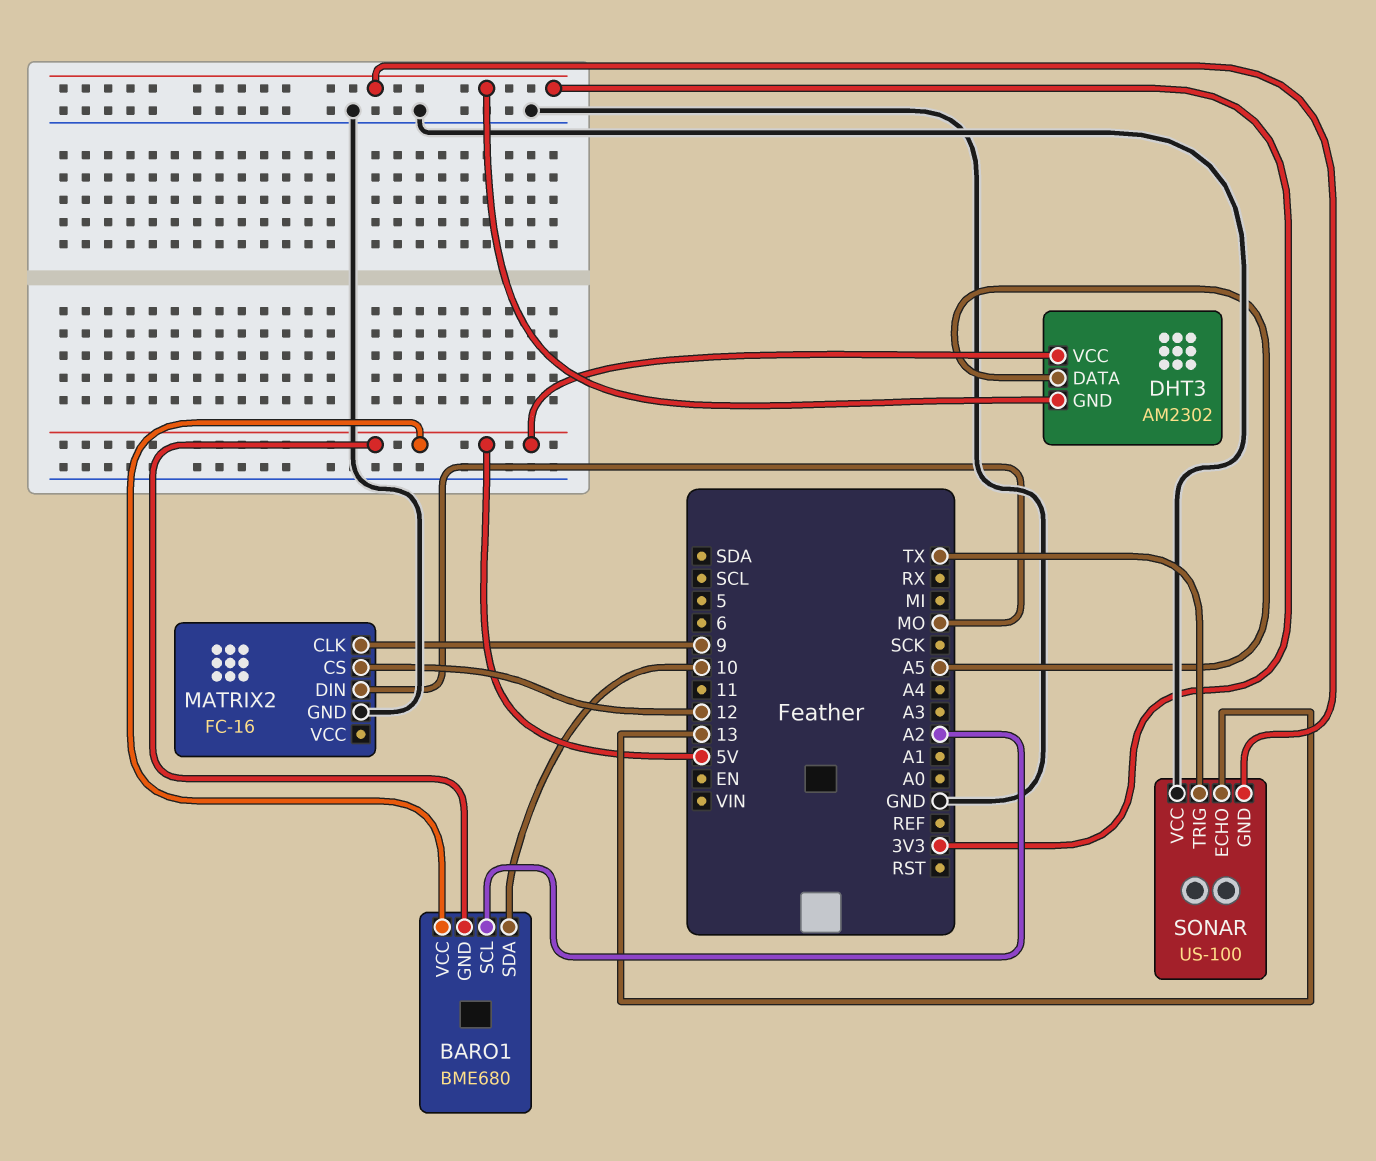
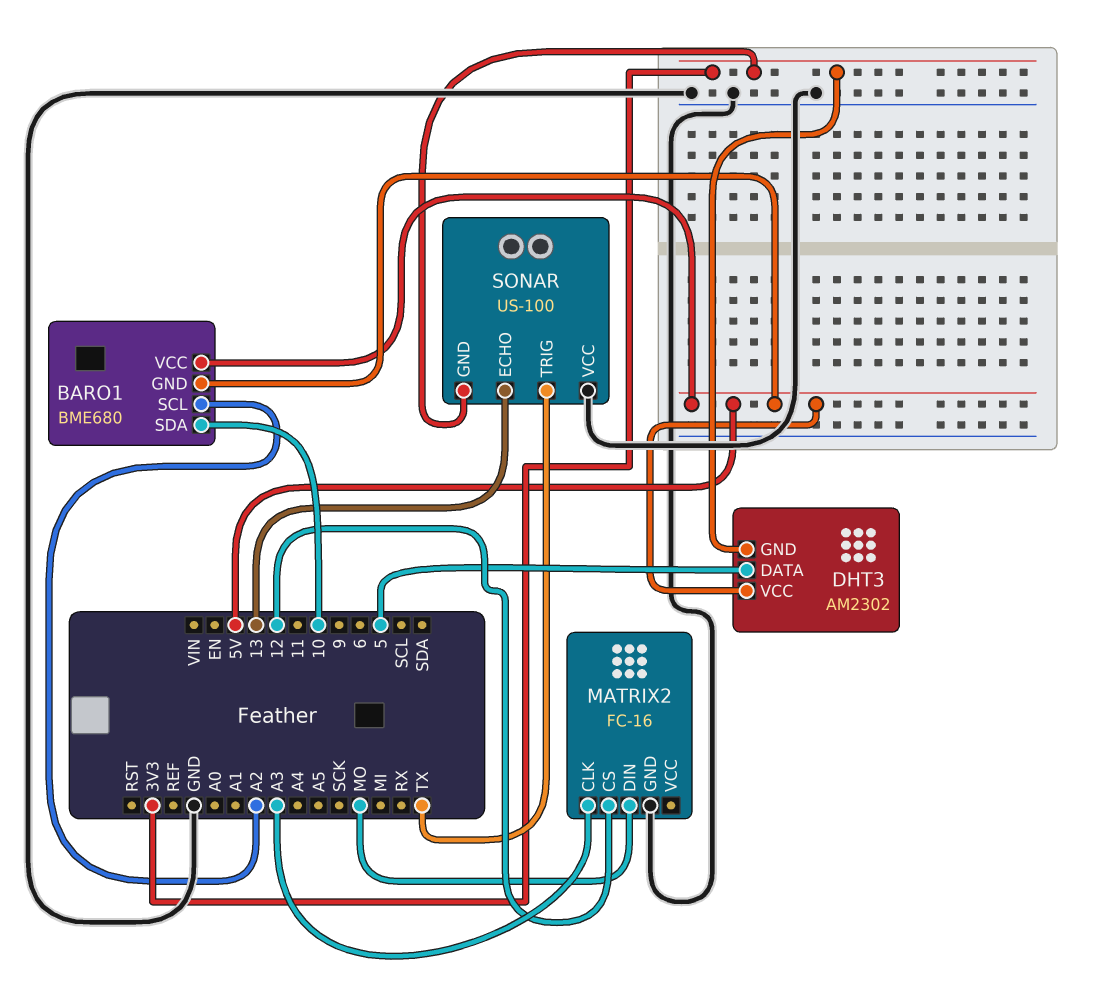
DHT3 pin DATA: A5 -> 5
MATRIX2 pin CLK: 9 -> A3

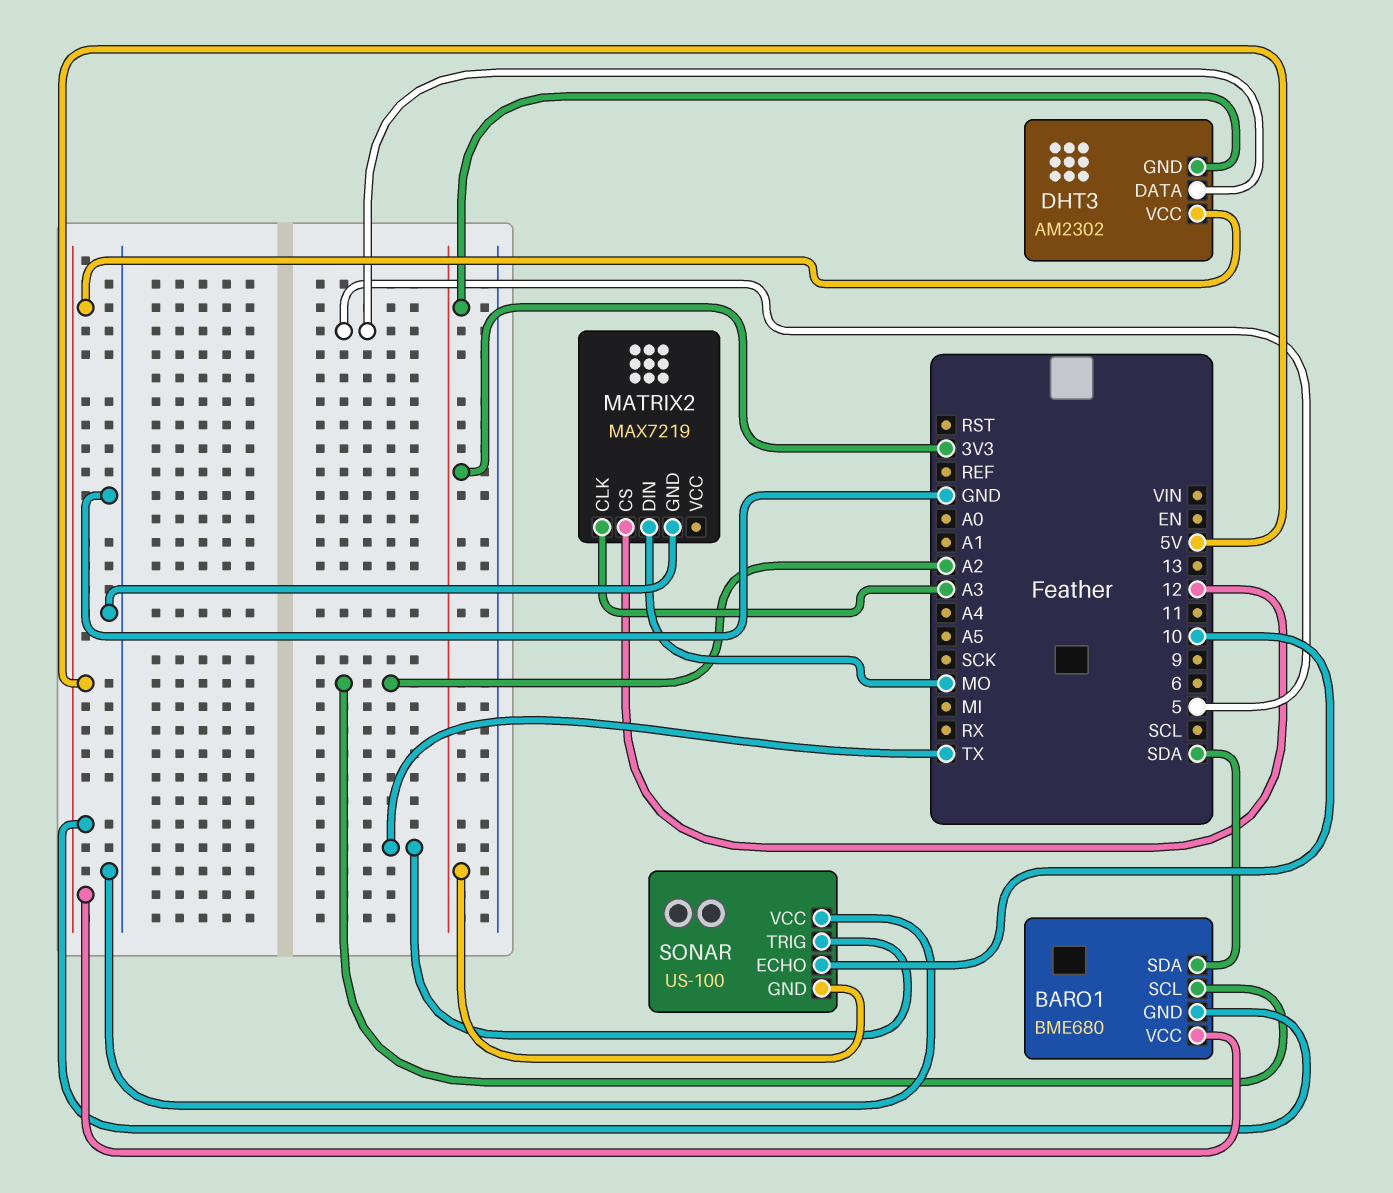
BARO1 pin SDA: 10 -> SDA
MATRIX2: FC-16 -> MAX7219
SONAR pin ECHO: 13 -> 10

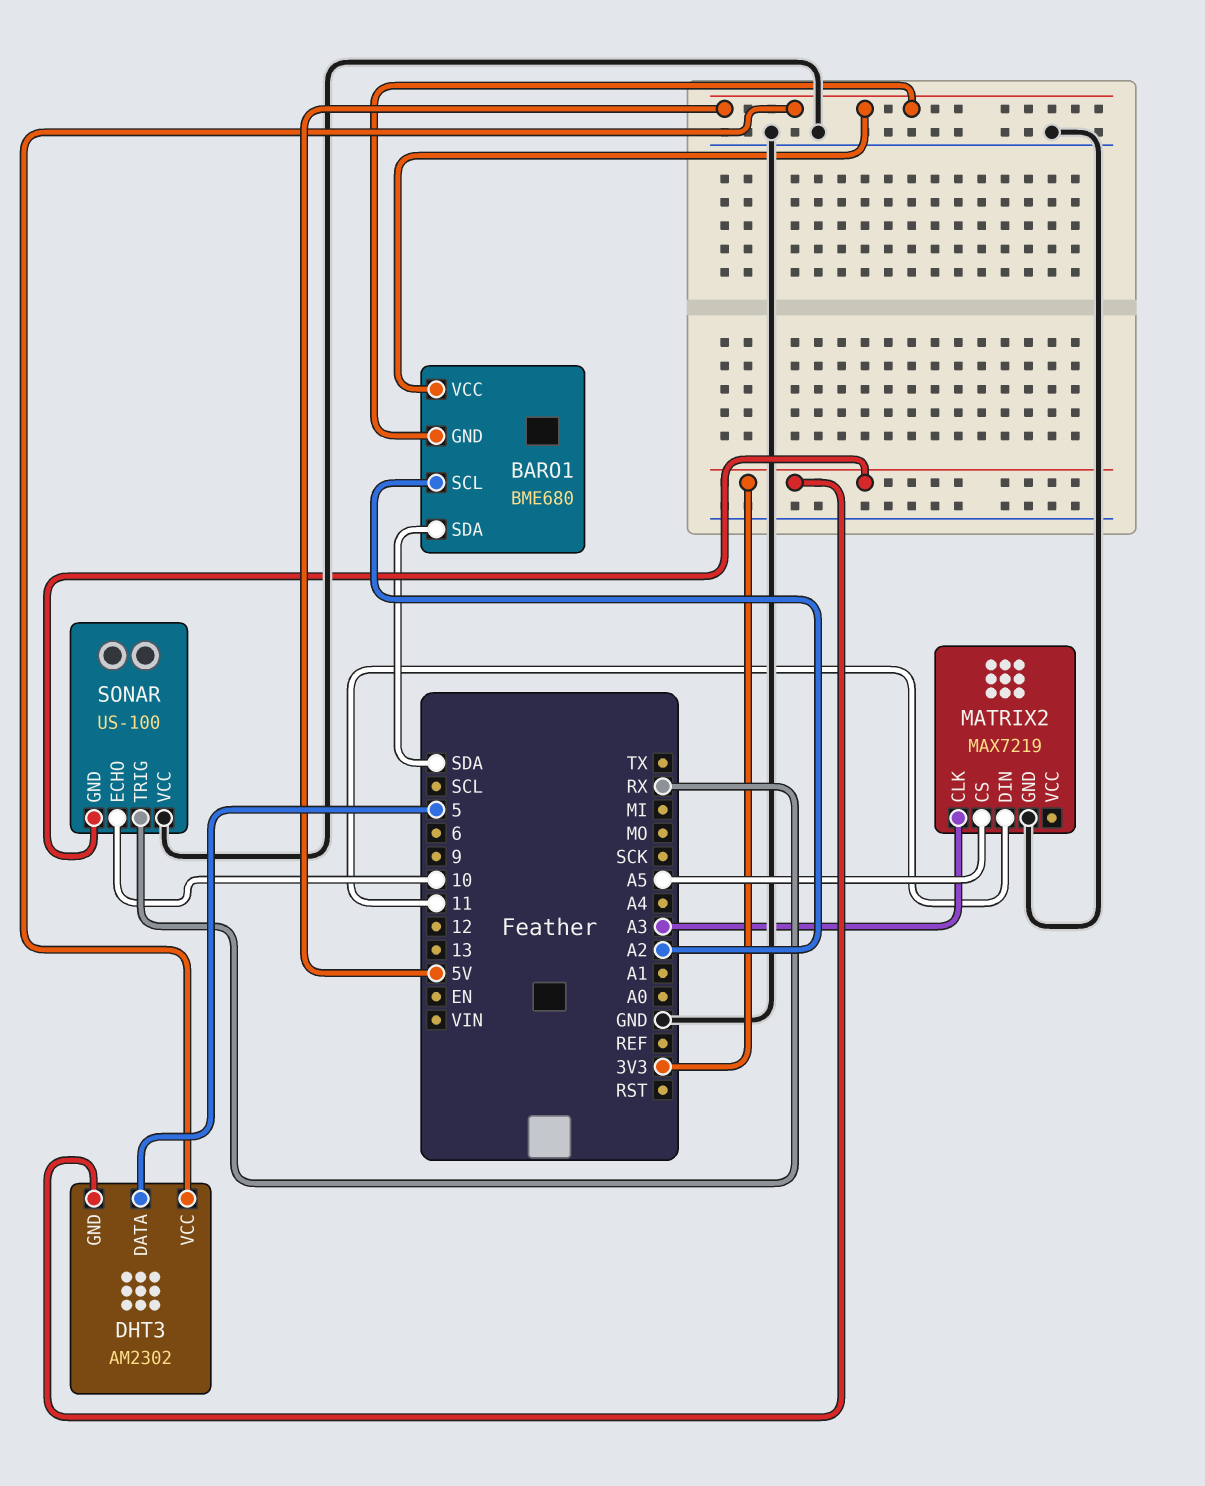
MATRIX2 pin CS: 12 -> A5
MATRIX2 pin DIN: MO -> 11
SONAR pin TRIG: TX -> RX

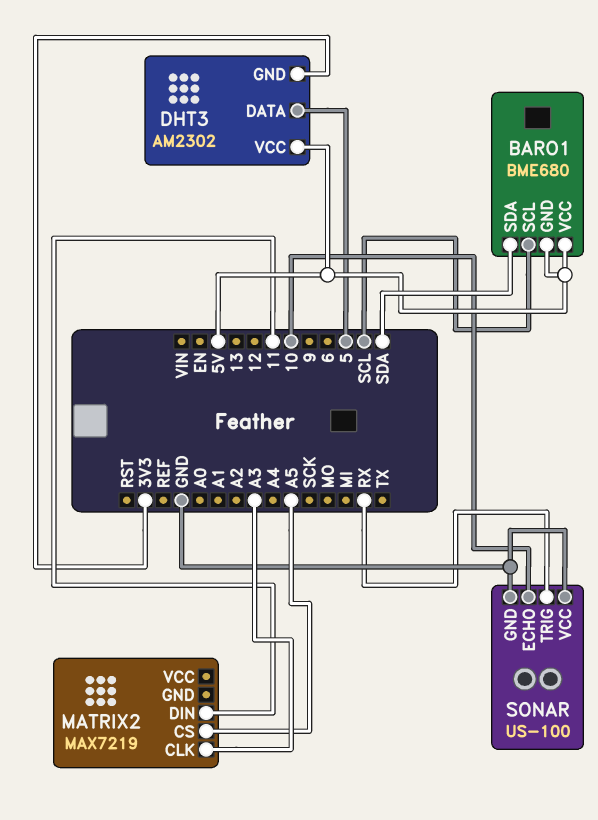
BARO1 pin SCL: A2 -> SCL
MATRIX2 pin GND: GND -> none
SONAR pin GND: 3V3 -> GND

